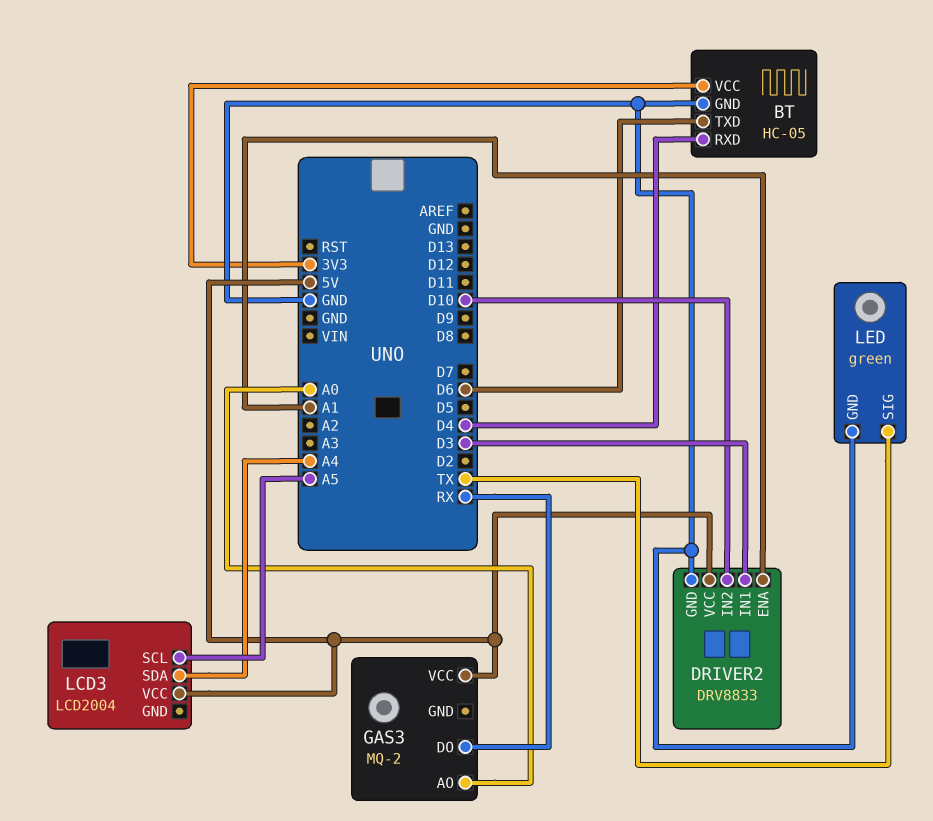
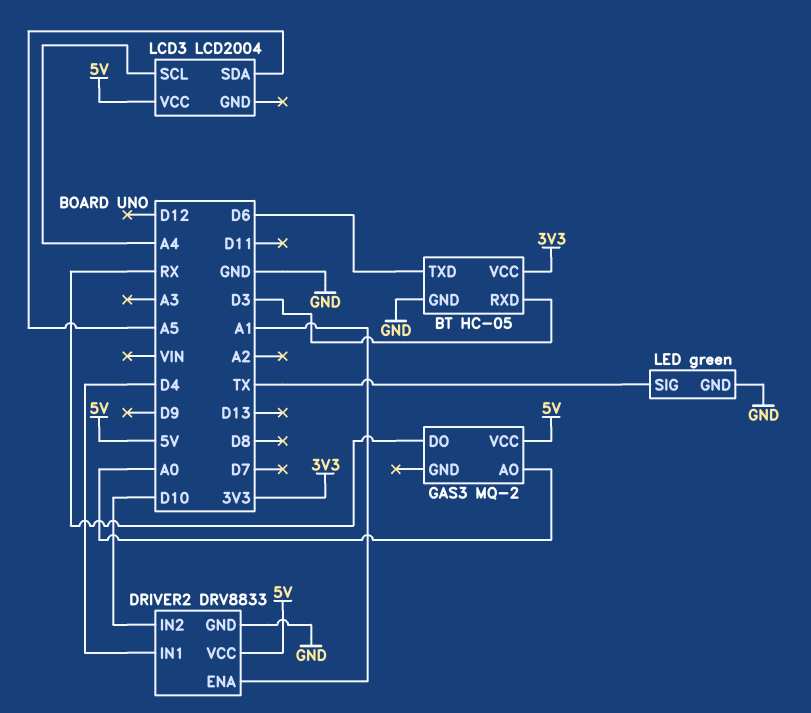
BT pin RXD: D4 -> D3
DRIVER2 pin IN1: D3 -> D4
LCD3 pin SCL: A5 -> A4
LCD3 pin SDA: A4 -> A5

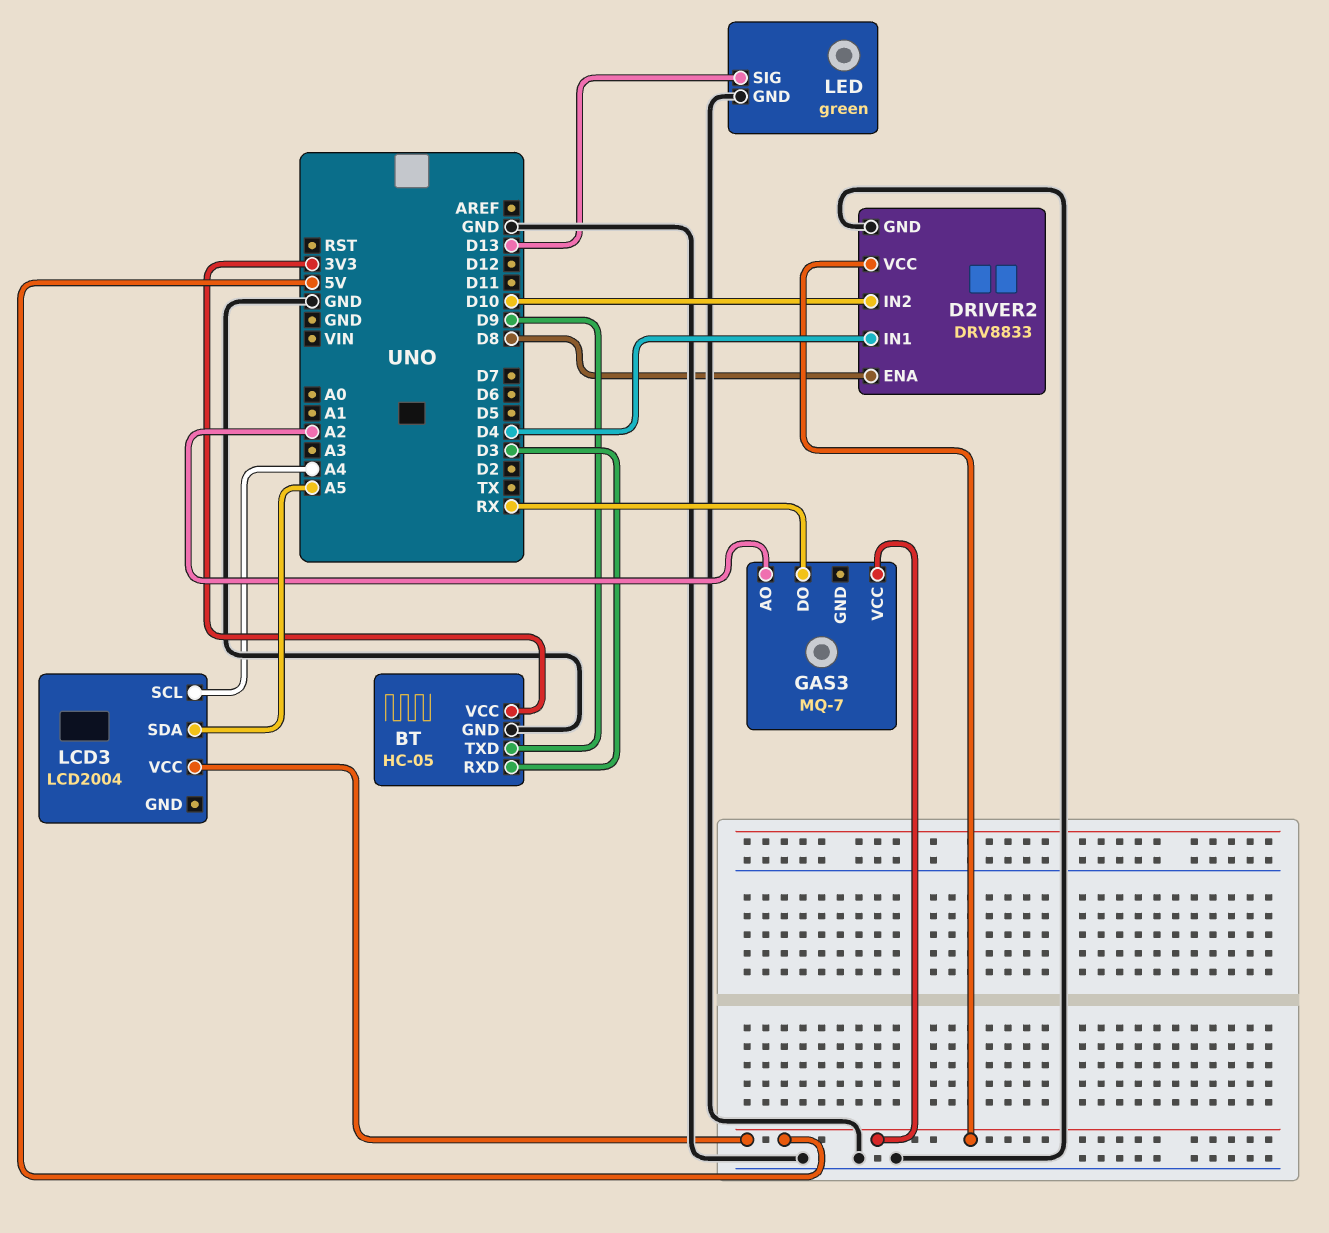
BT pin TXD: D6 -> D9
DRIVER2 pin ENA: A1 -> D8
GAS3: MQ-2 -> MQ-7
GAS3 pin AO: A0 -> A2
LED pin SIG: TX -> D13

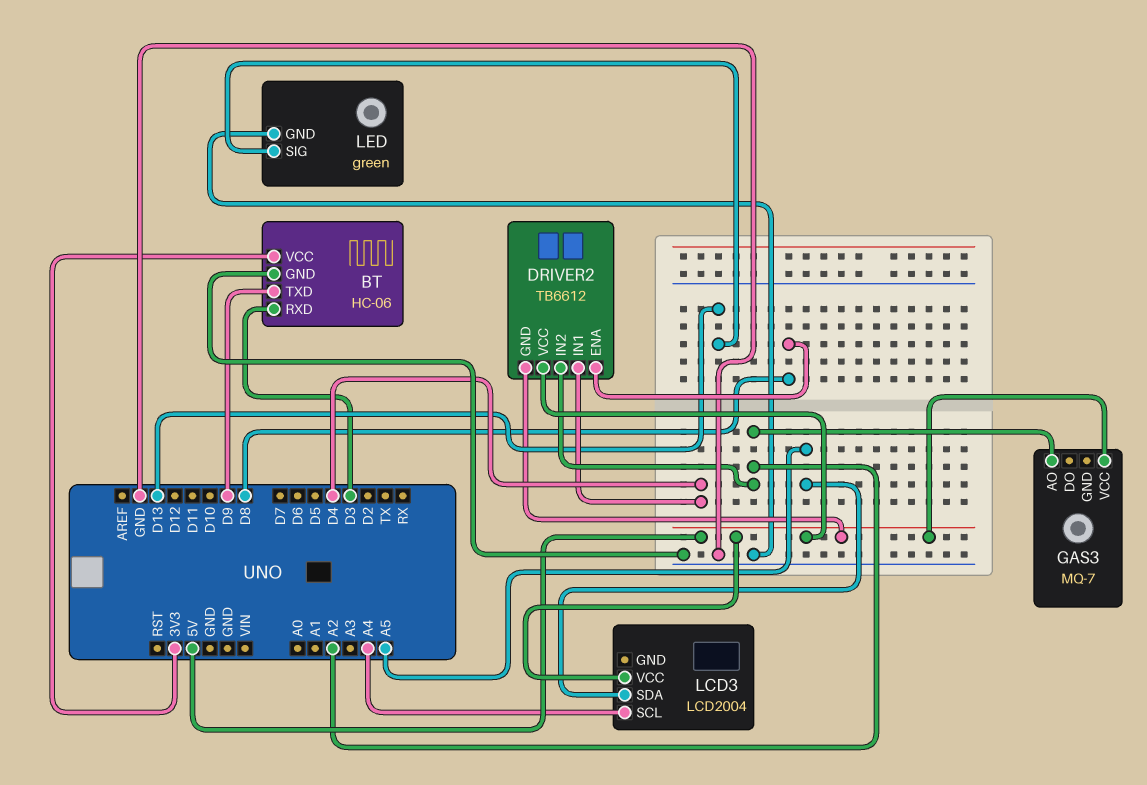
BT: HC-05 -> HC-06
DRIVER2: DRV8833 -> TB6612
DRIVER2 pin GND: GND -> 5V
DRIVER2 pin IN2: D10 -> A2
GAS3 pin DO: RX -> none

